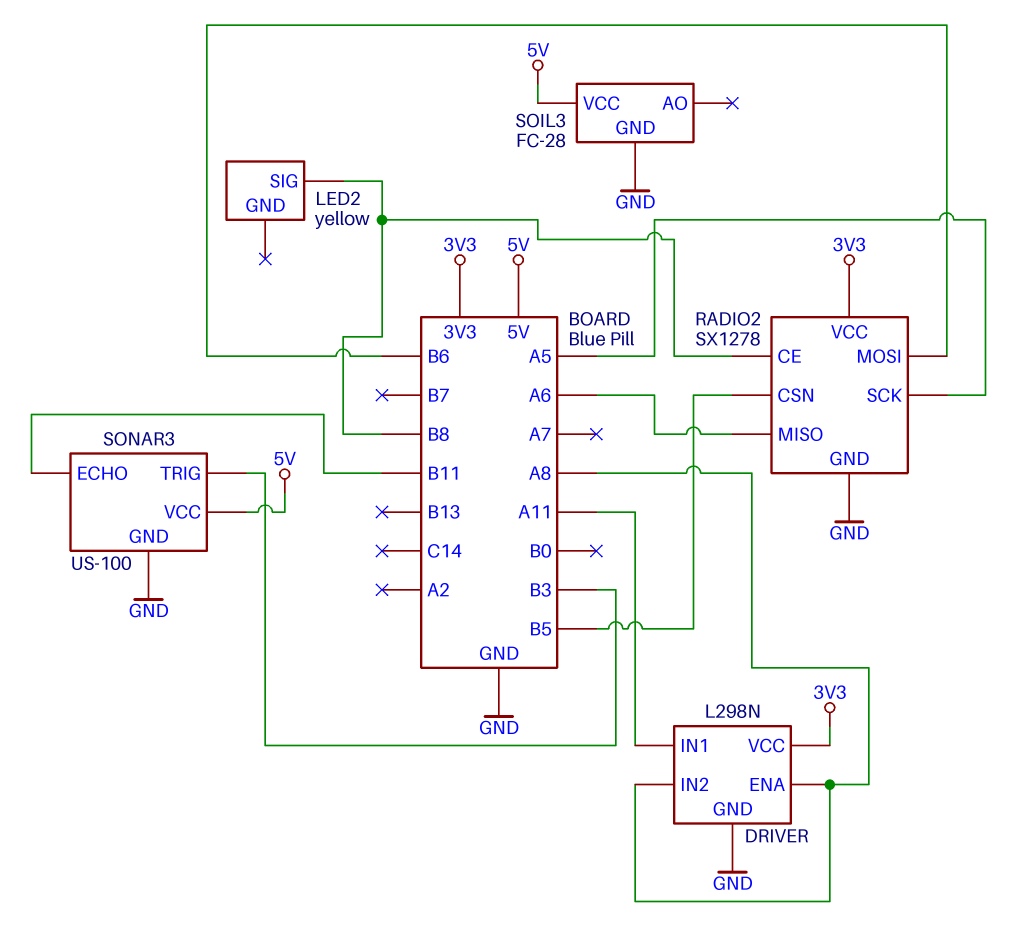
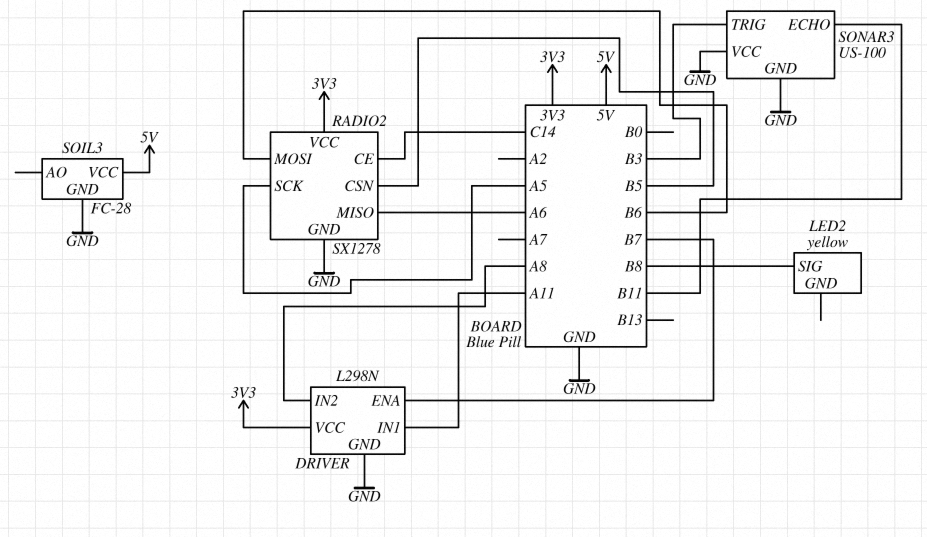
DRIVER pin ENA: A8 -> B7
RADIO2 pin CE: B8 -> C14
SONAR3 pin VCC: 5V -> GND

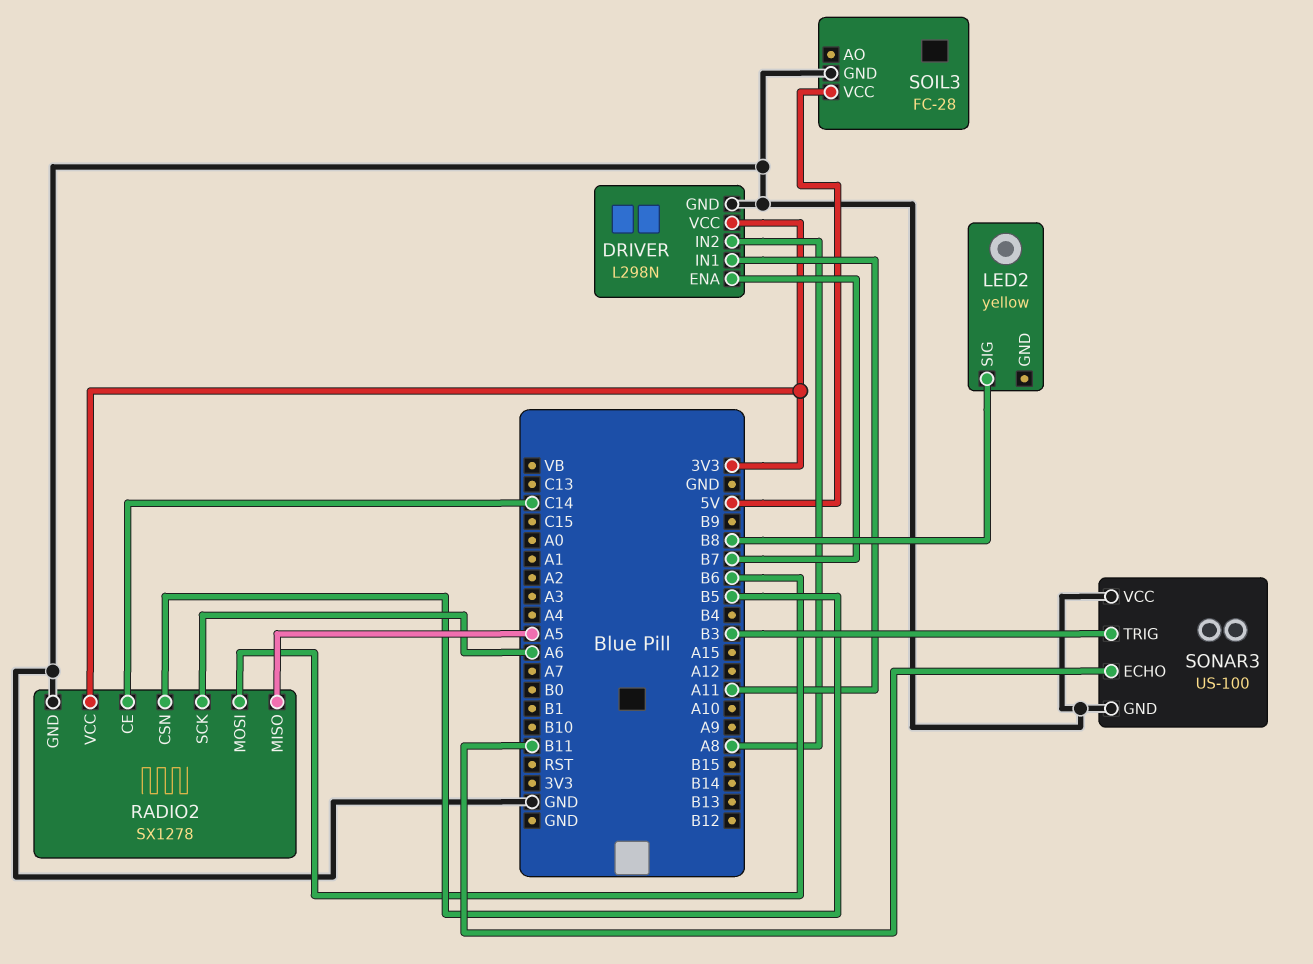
RADIO2 pin MISO: A6 -> A5
RADIO2 pin SCK: A5 -> A6

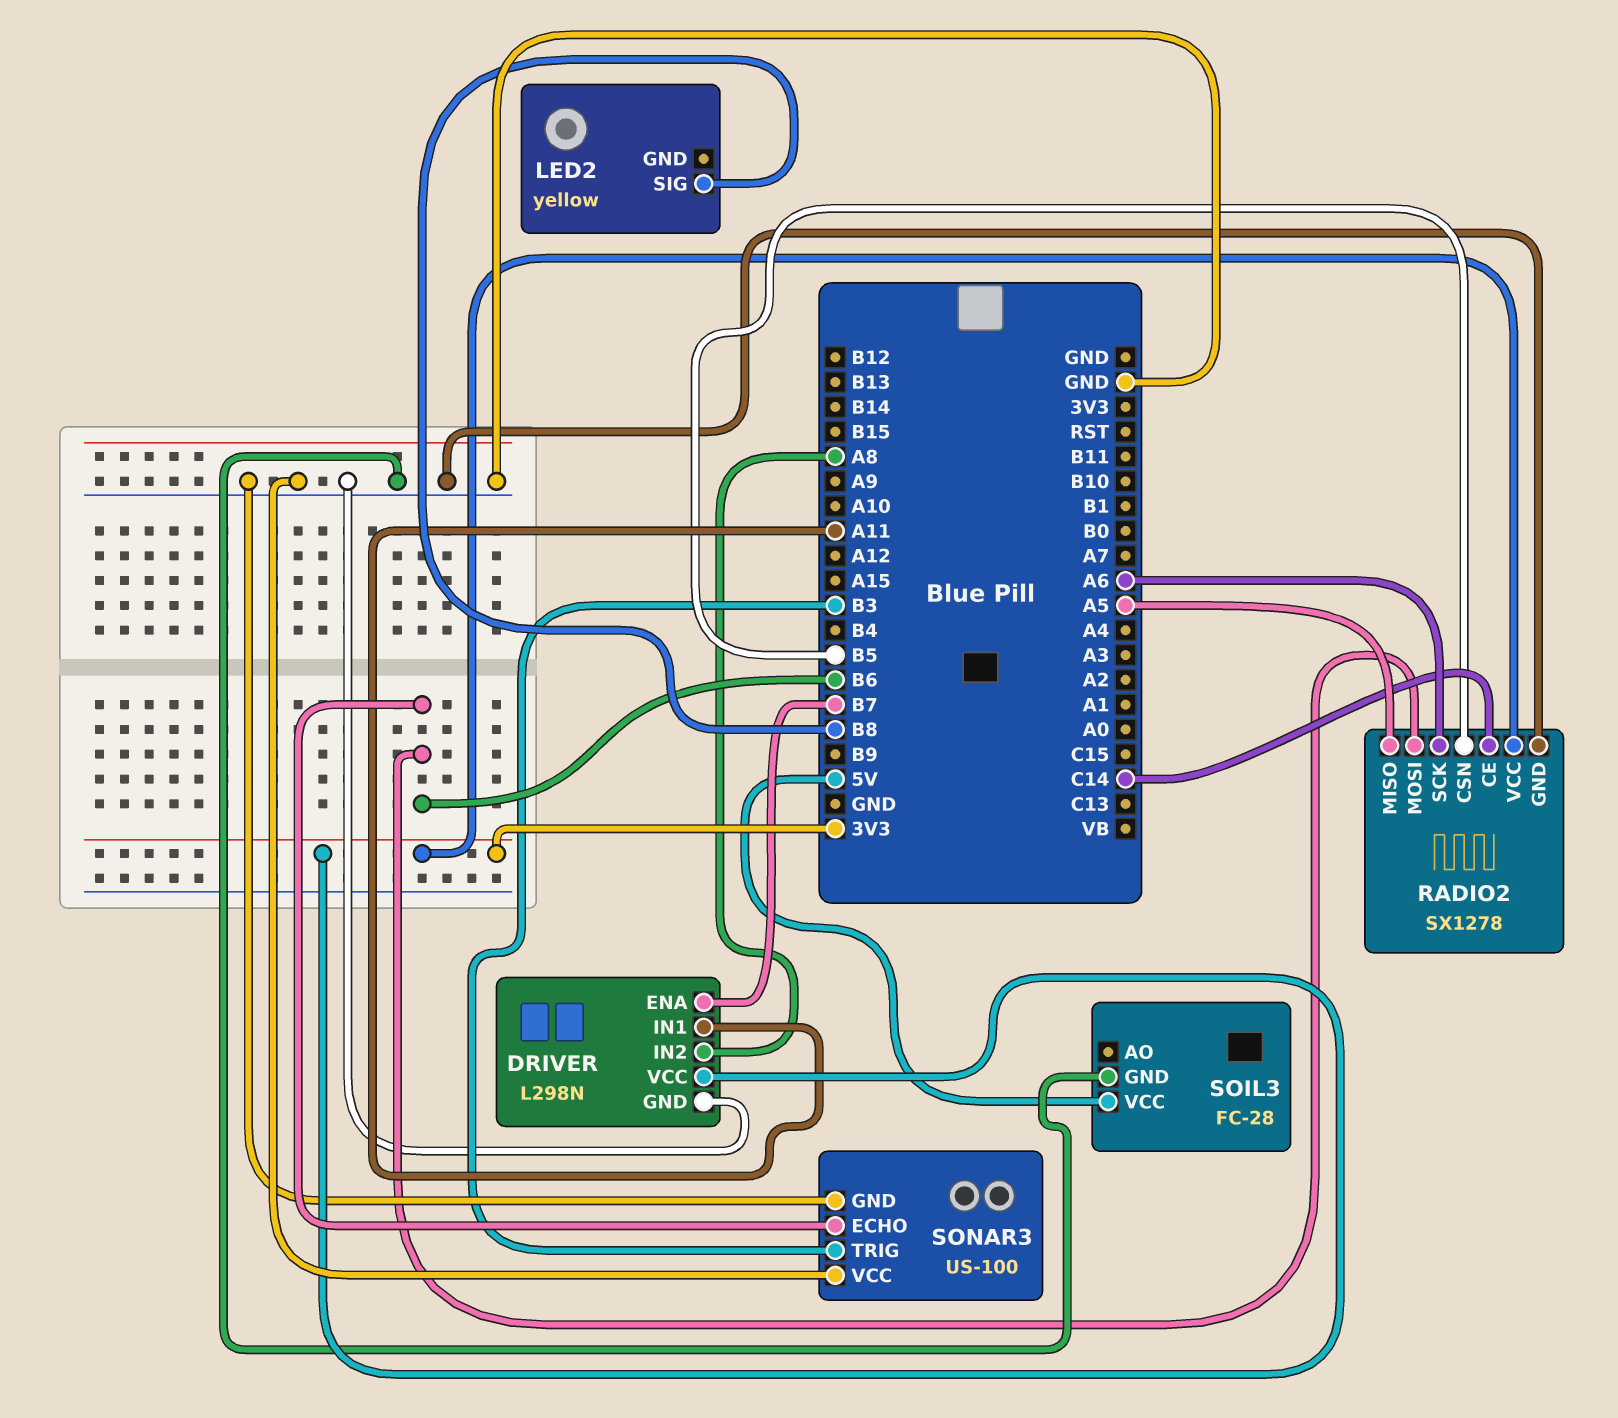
SONAR3 pin ECHO: B11 -> B6

